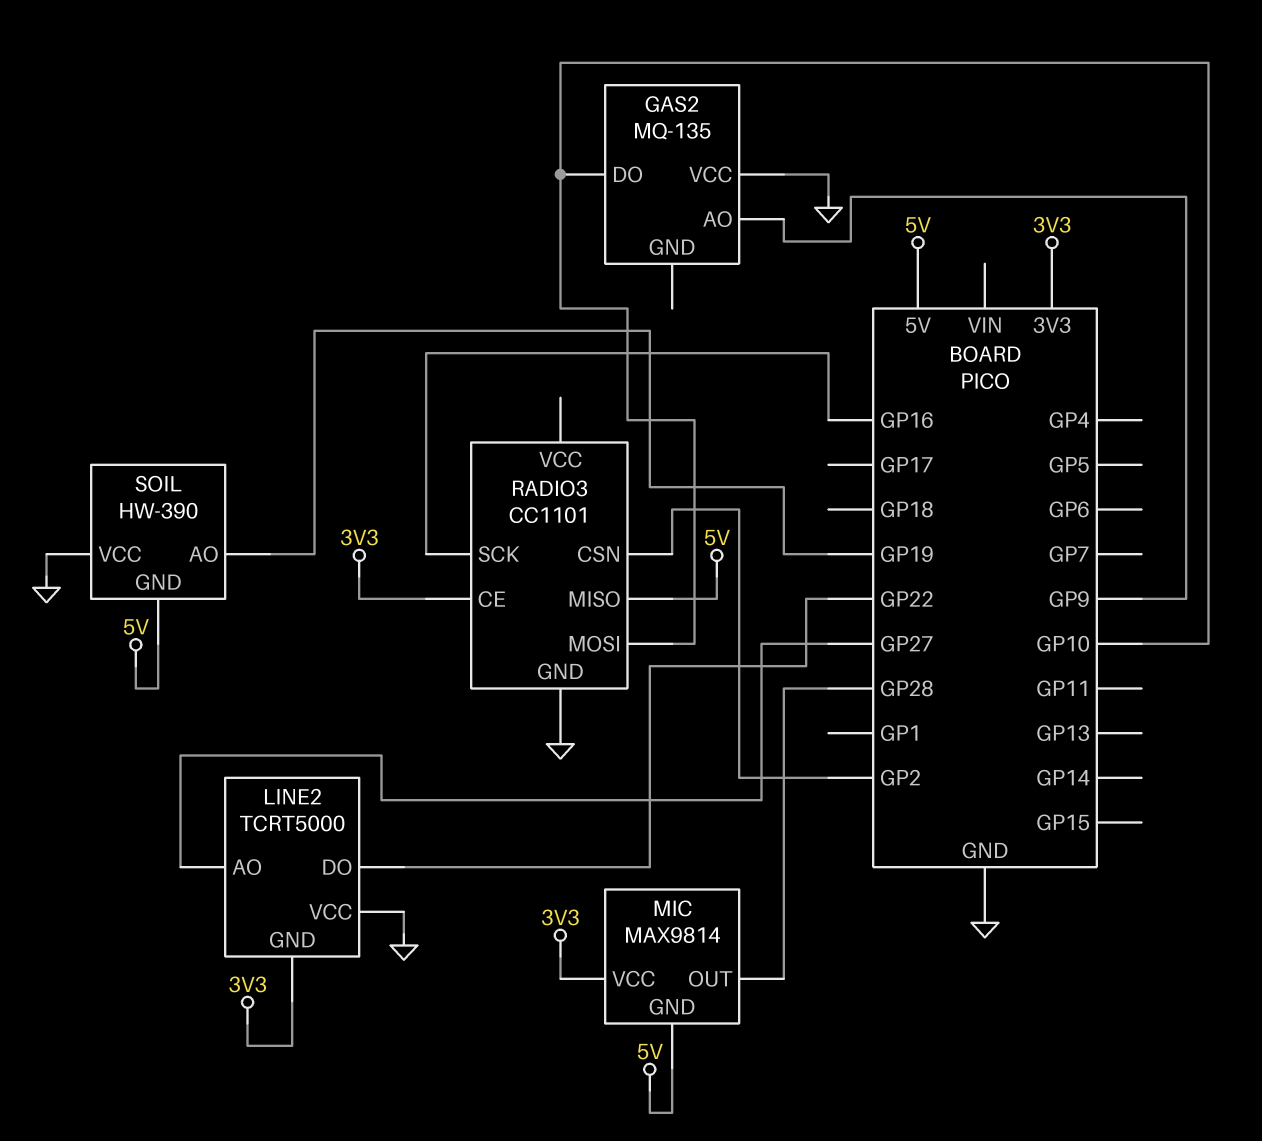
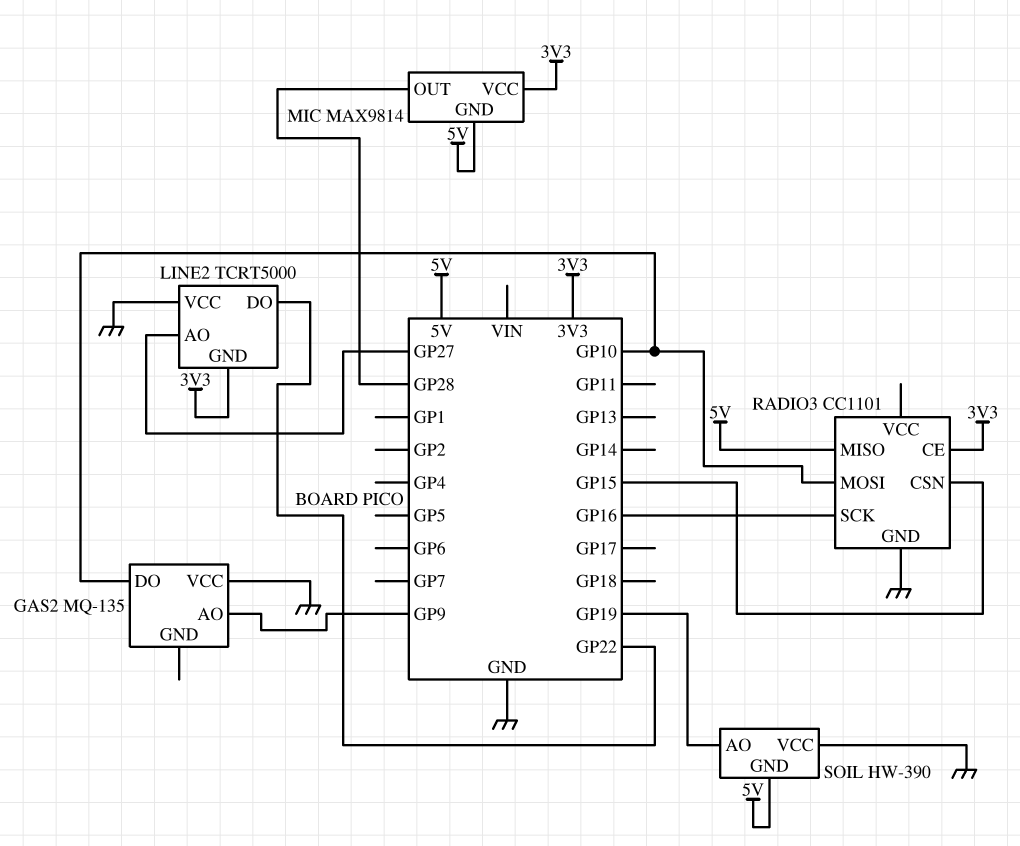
RADIO3 pin CSN: GP2 -> GP15

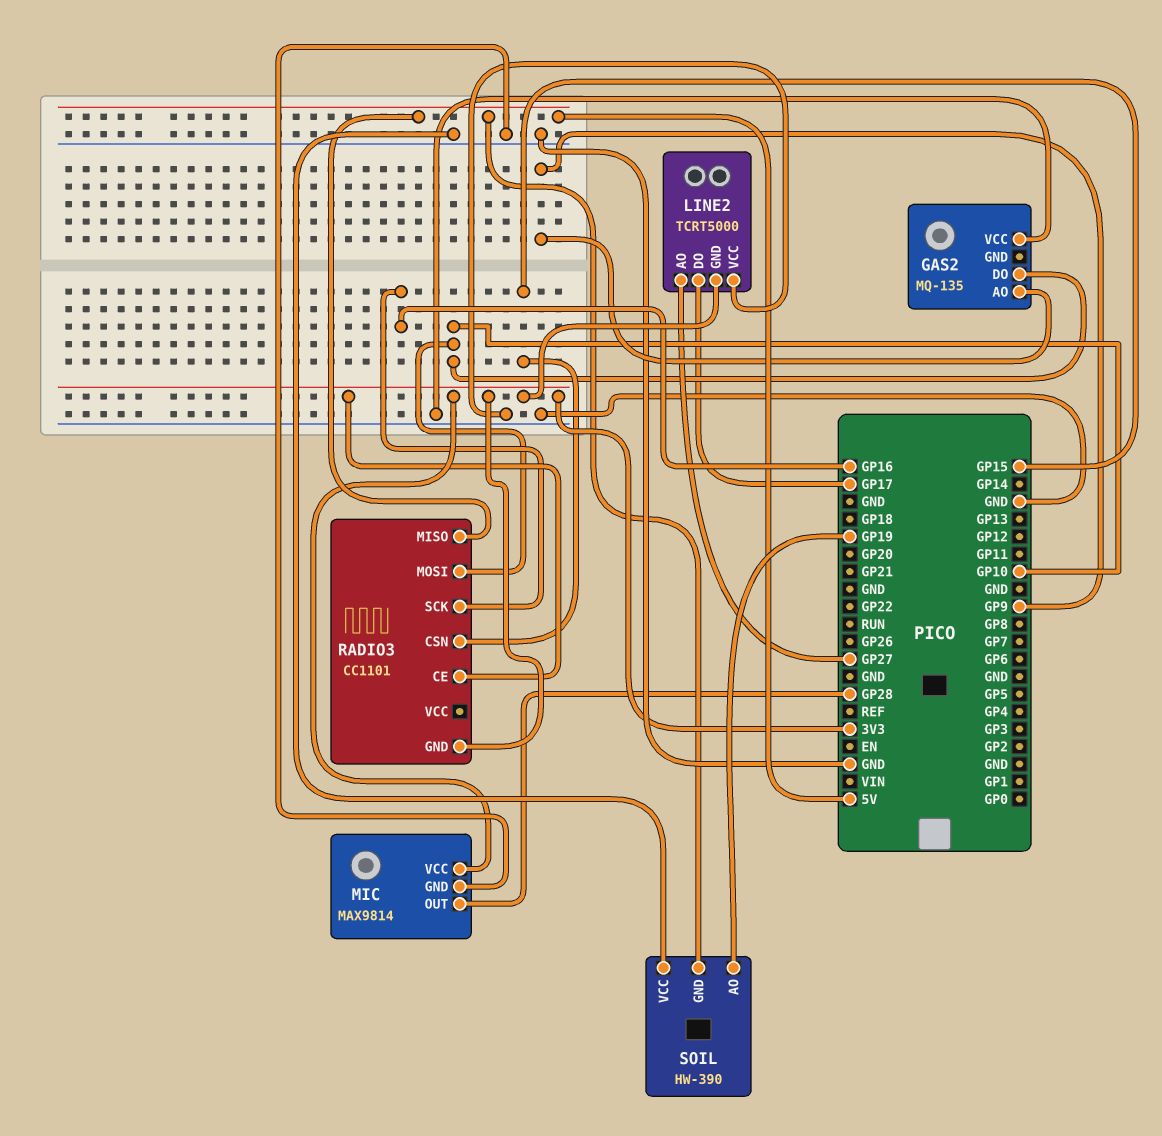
LINE2 pin DO: GP22 -> GP17
MIC pin GND: 5V -> GND
RADIO3 pin GND: GND -> 3V3

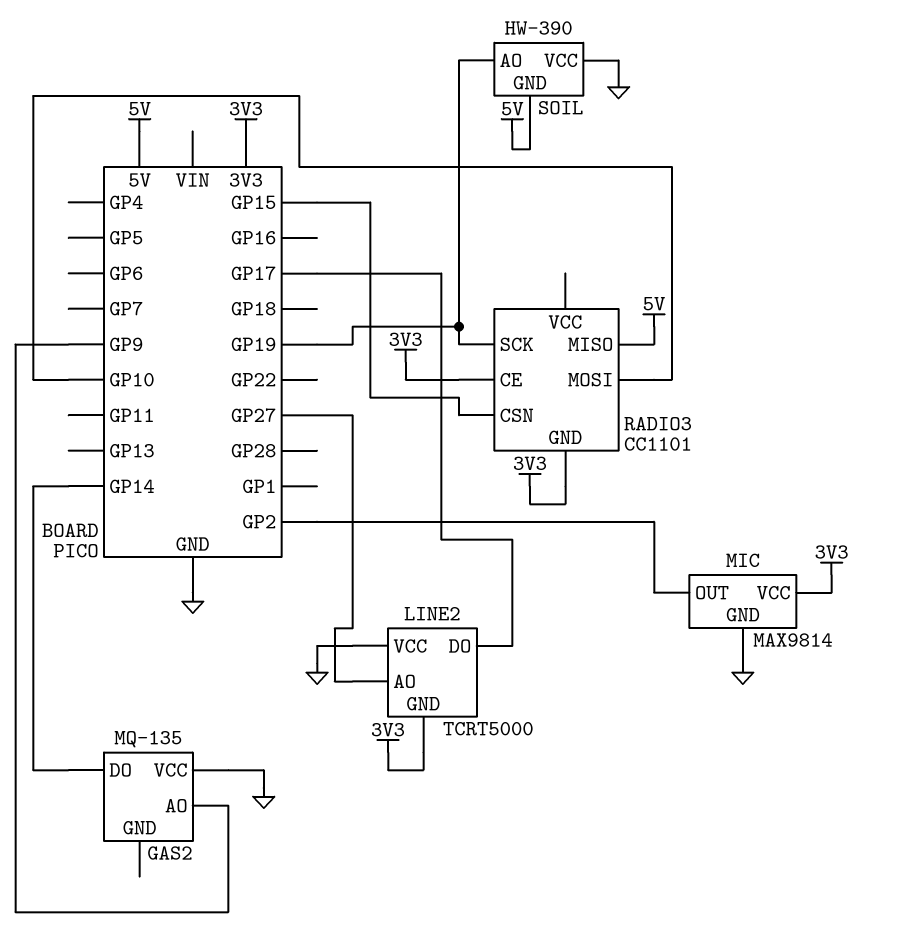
GAS2 pin DO: GP10 -> GP14
MIC pin OUT: GP28 -> GP2
RADIO3 pin SCK: GP16 -> GP19

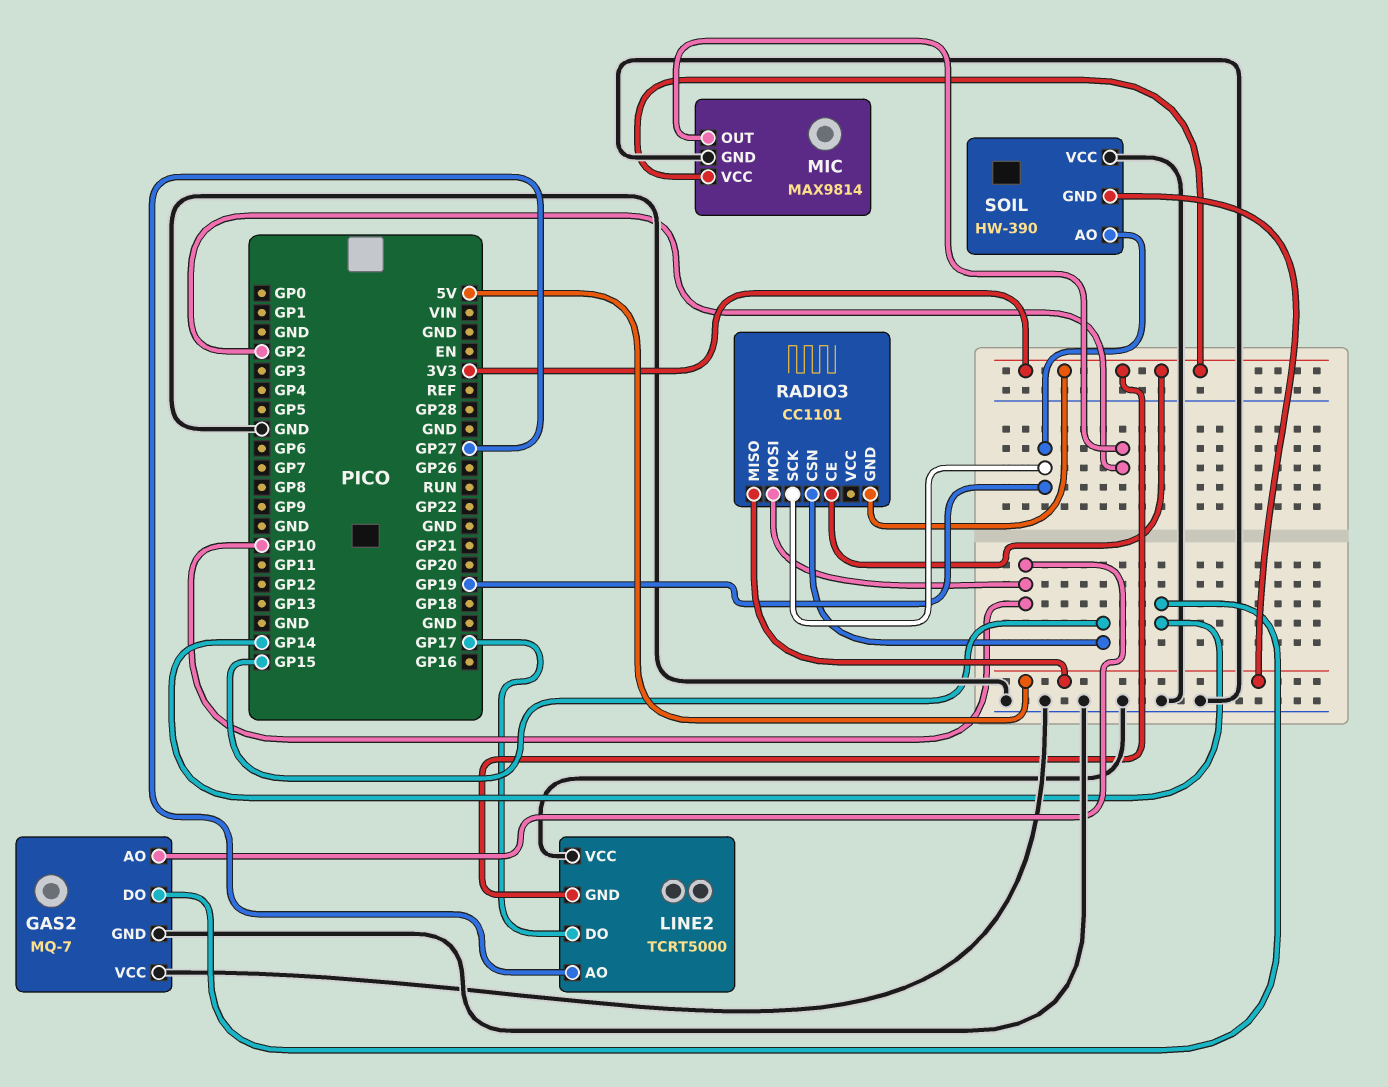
GAS2: MQ-135 -> MQ-7
GAS2 pin AO: GP9 -> GP10
GAS2 pin GND: none -> GND

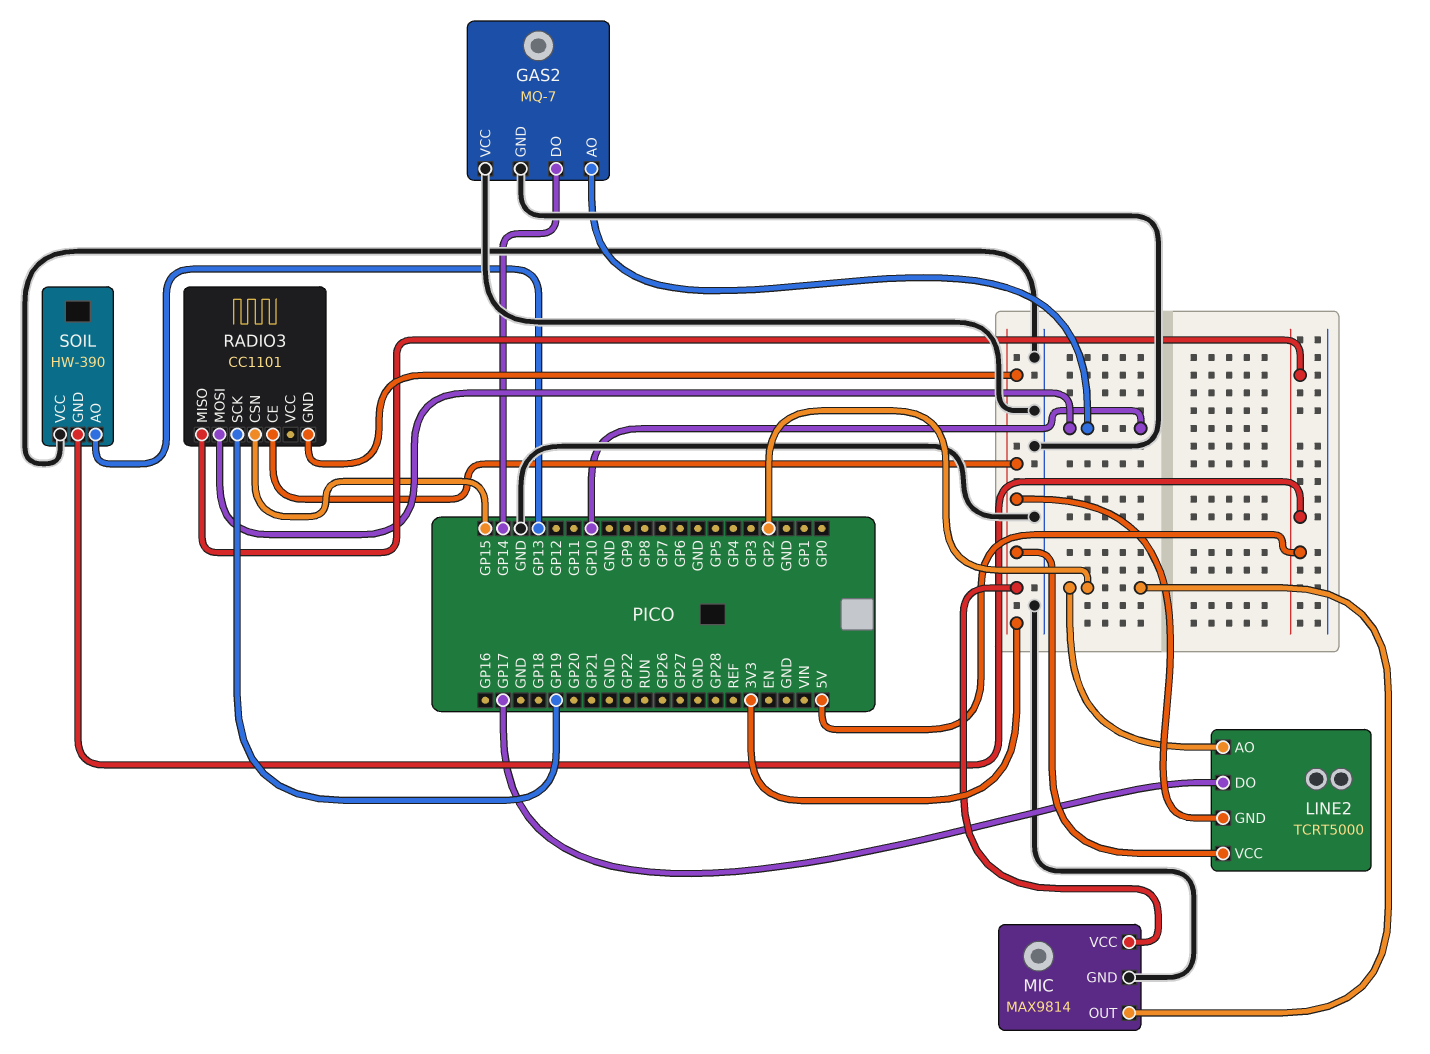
LINE2 pin AO: GP27 -> GP2
LINE2 pin VCC: GND -> 3V3
SOIL pin AO: GP19 -> GP13

